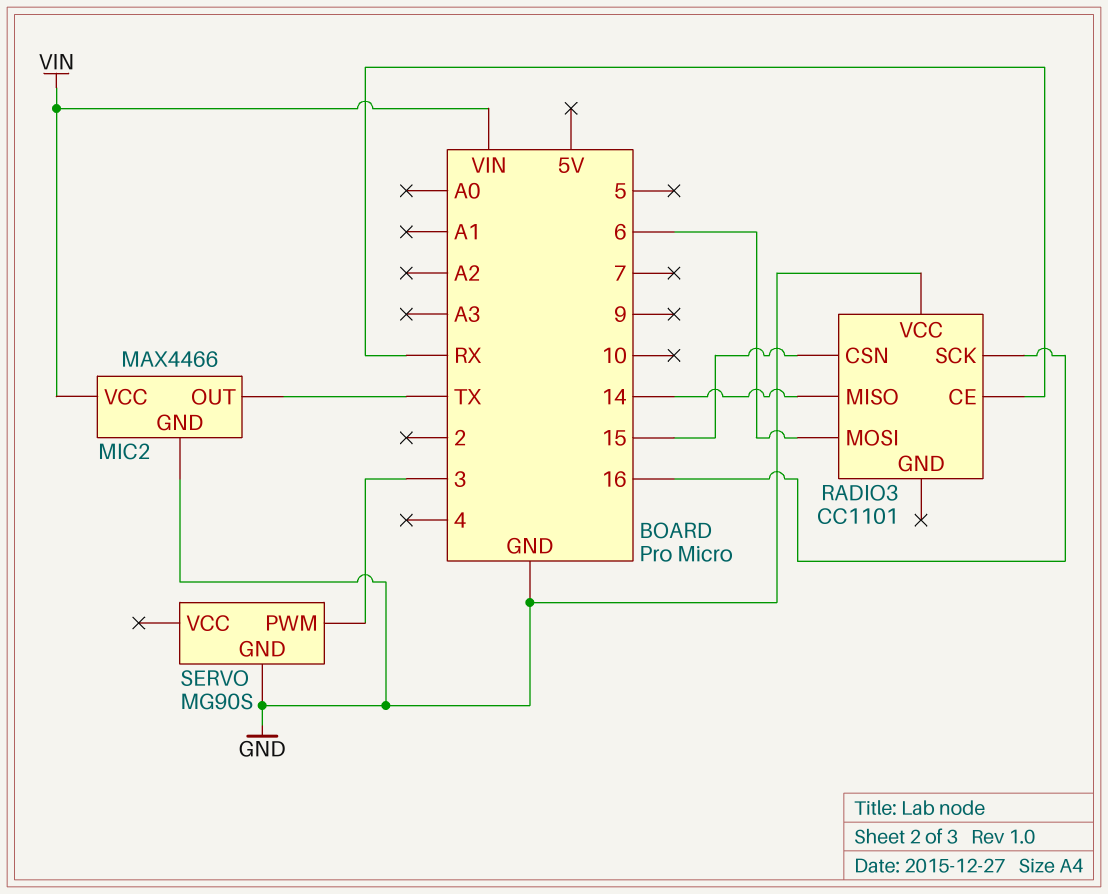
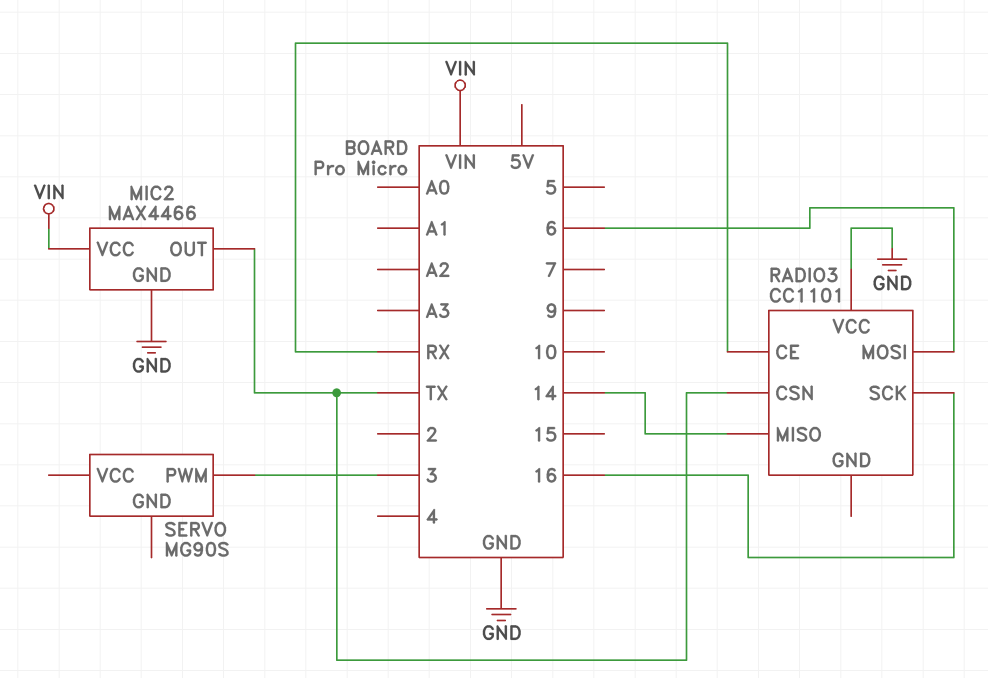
RADIO3 pin CSN: 15 -> TX
SERVO pin GND: GND -> none

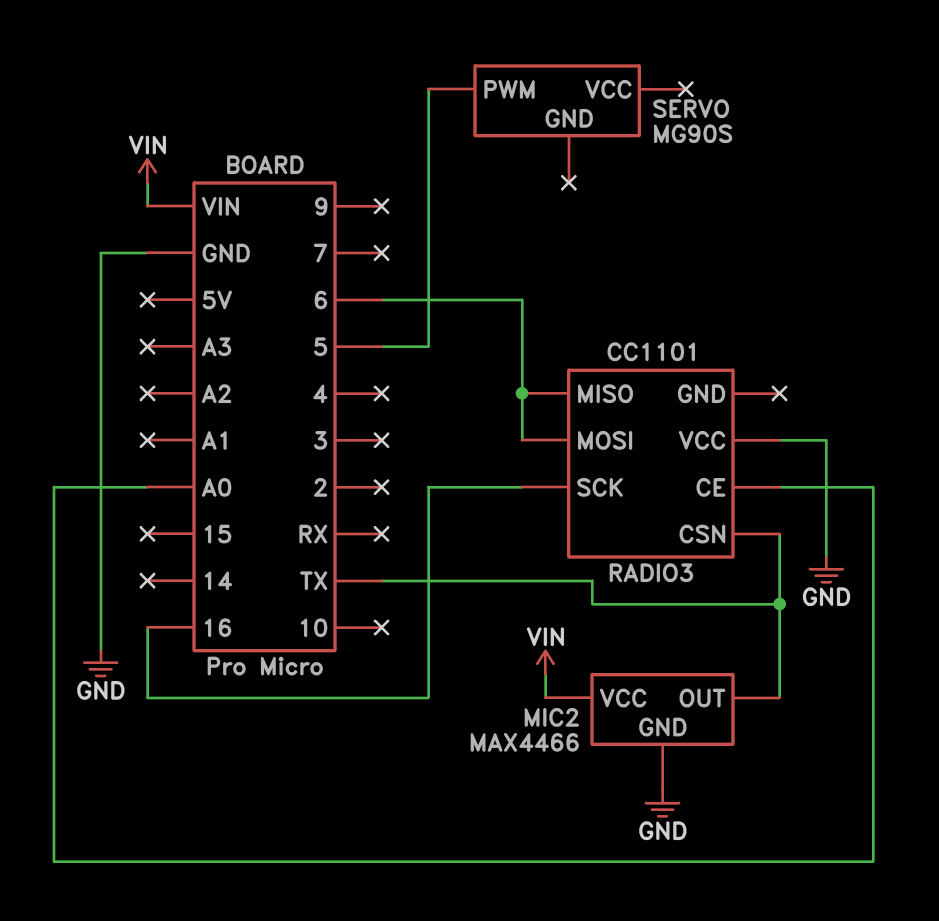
RADIO3 pin CE: RX -> A0
RADIO3 pin MISO: 14 -> 6
SERVO pin PWM: 3 -> 5

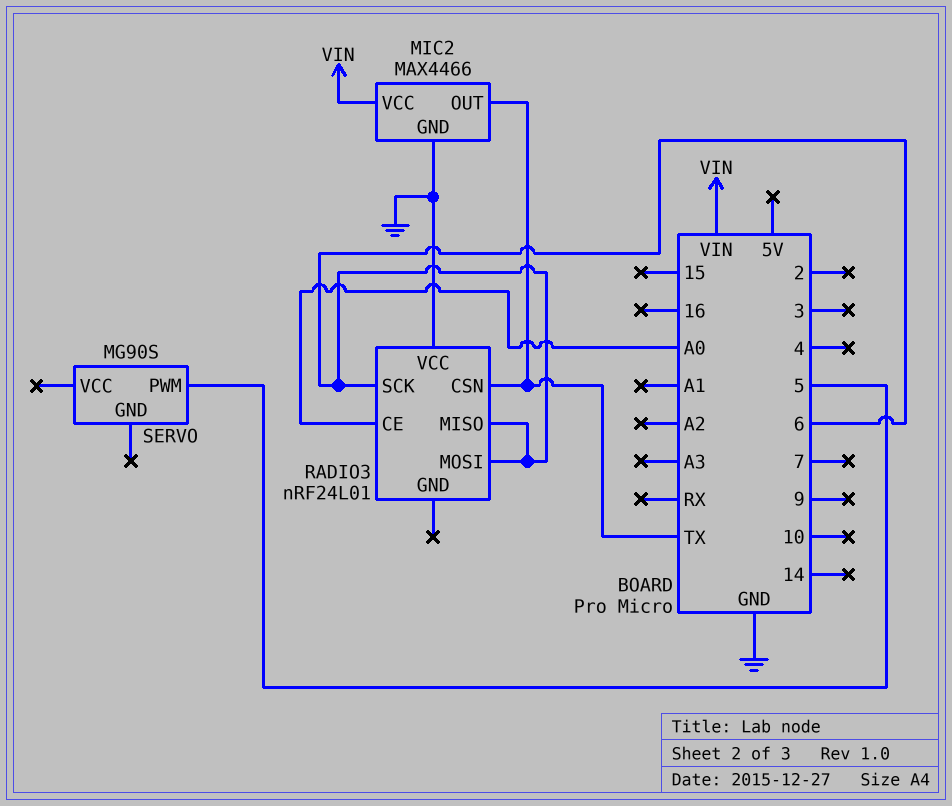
RADIO3: CC1101 -> nRF24L01
RADIO3 pin SCK: 16 -> 6

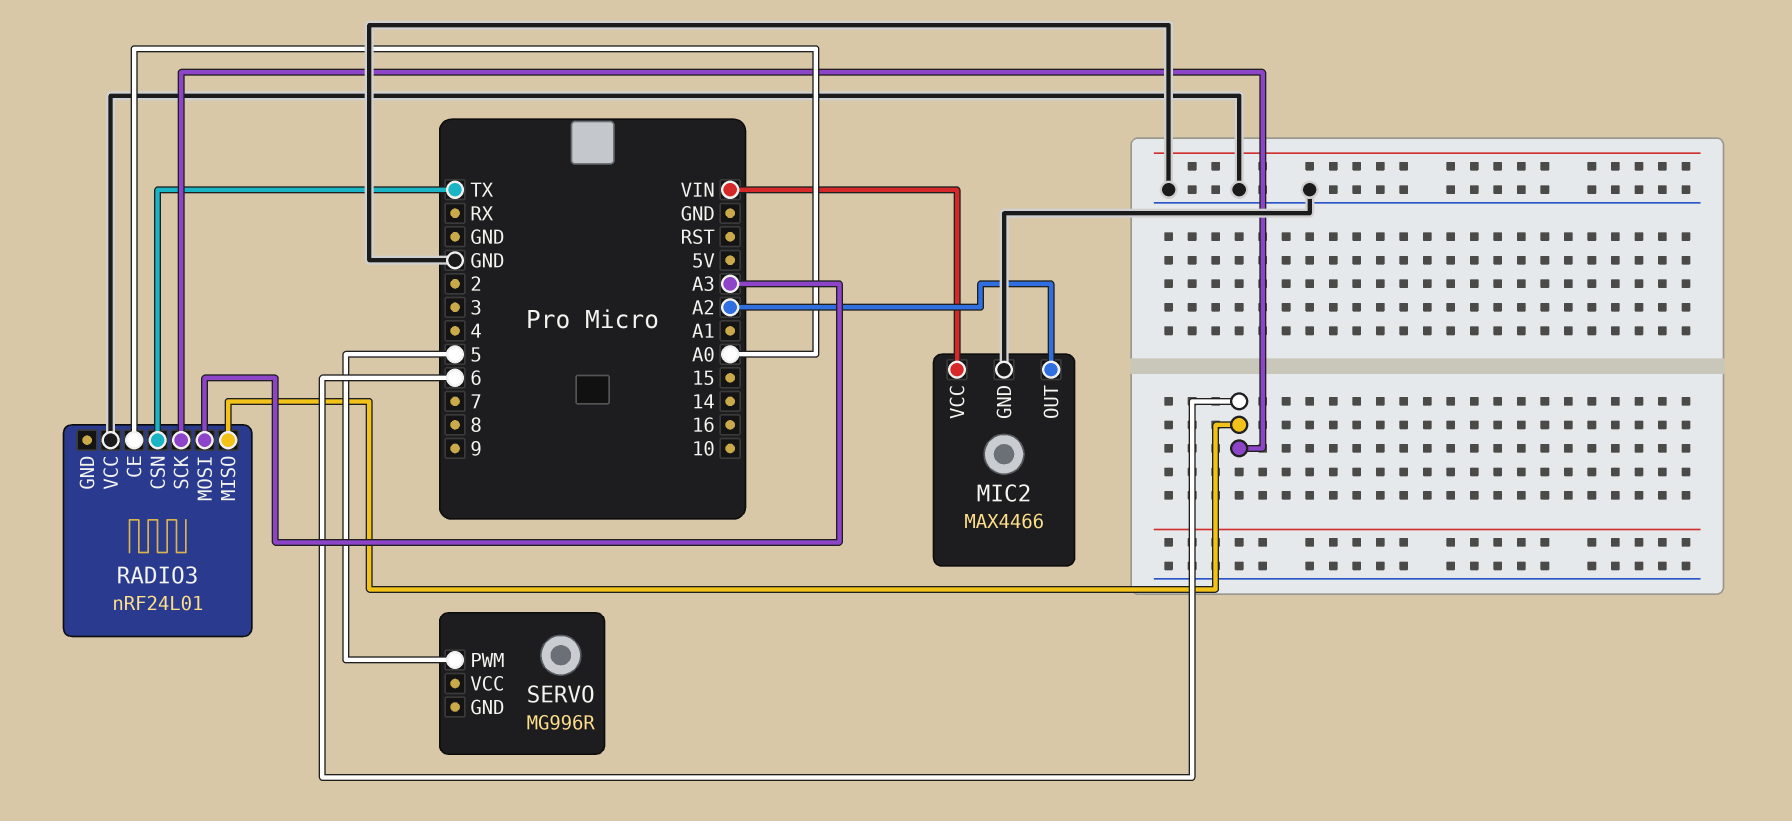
MIC2 pin OUT: TX -> A2
RADIO3 pin MOSI: 6 -> A3
SERVO: MG90S -> MG996R

